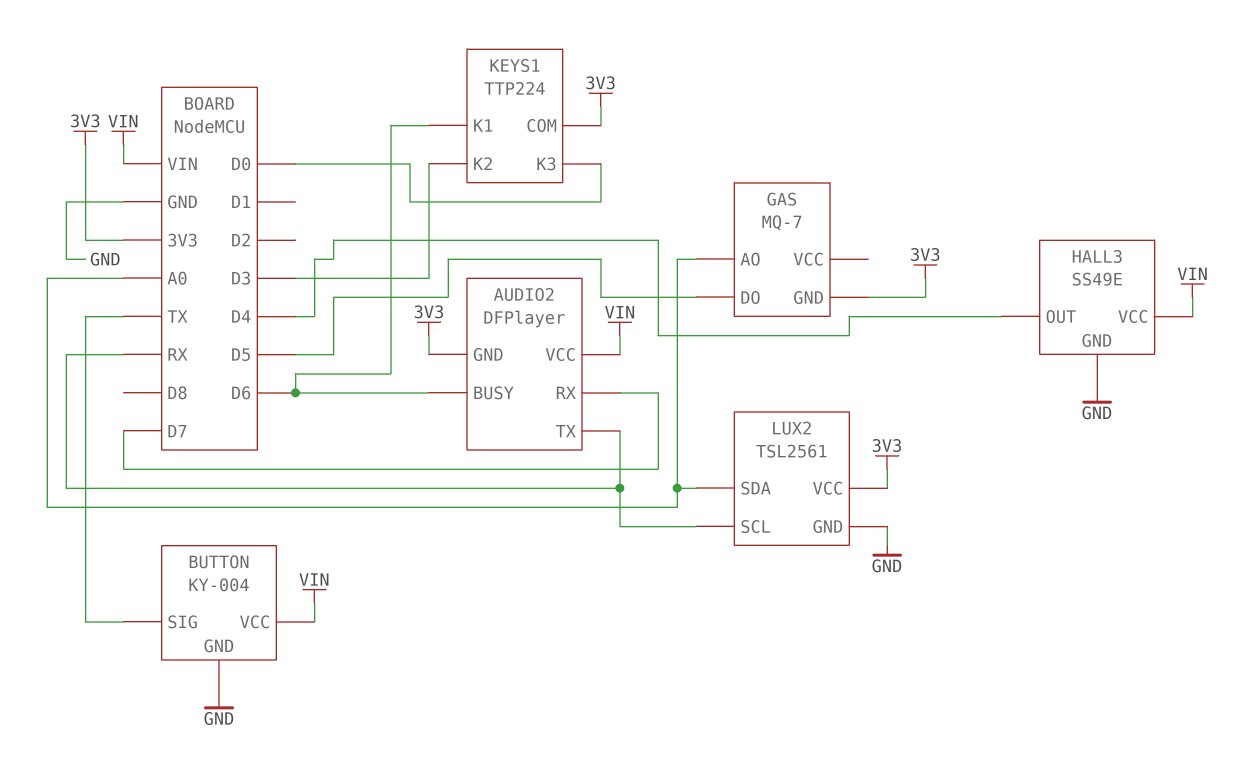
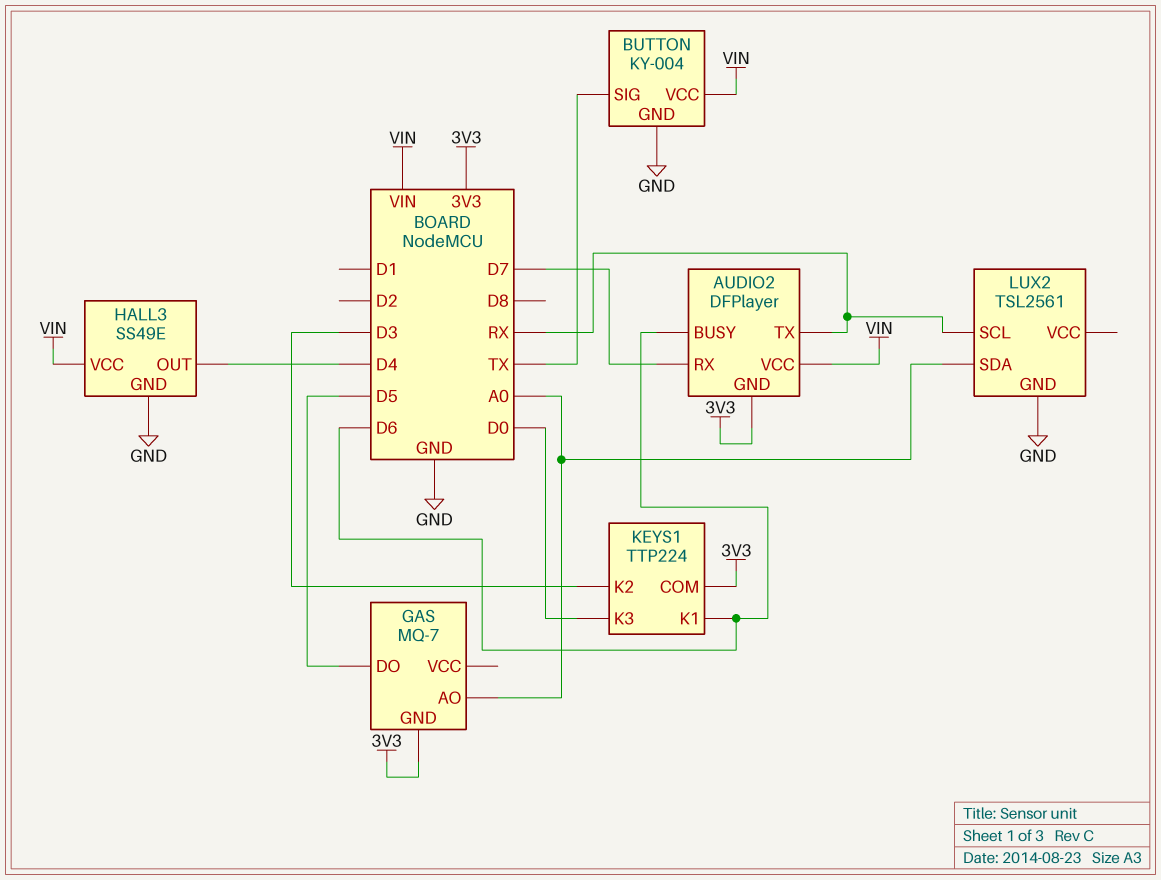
LUX2 pin VCC: 3V3 -> none

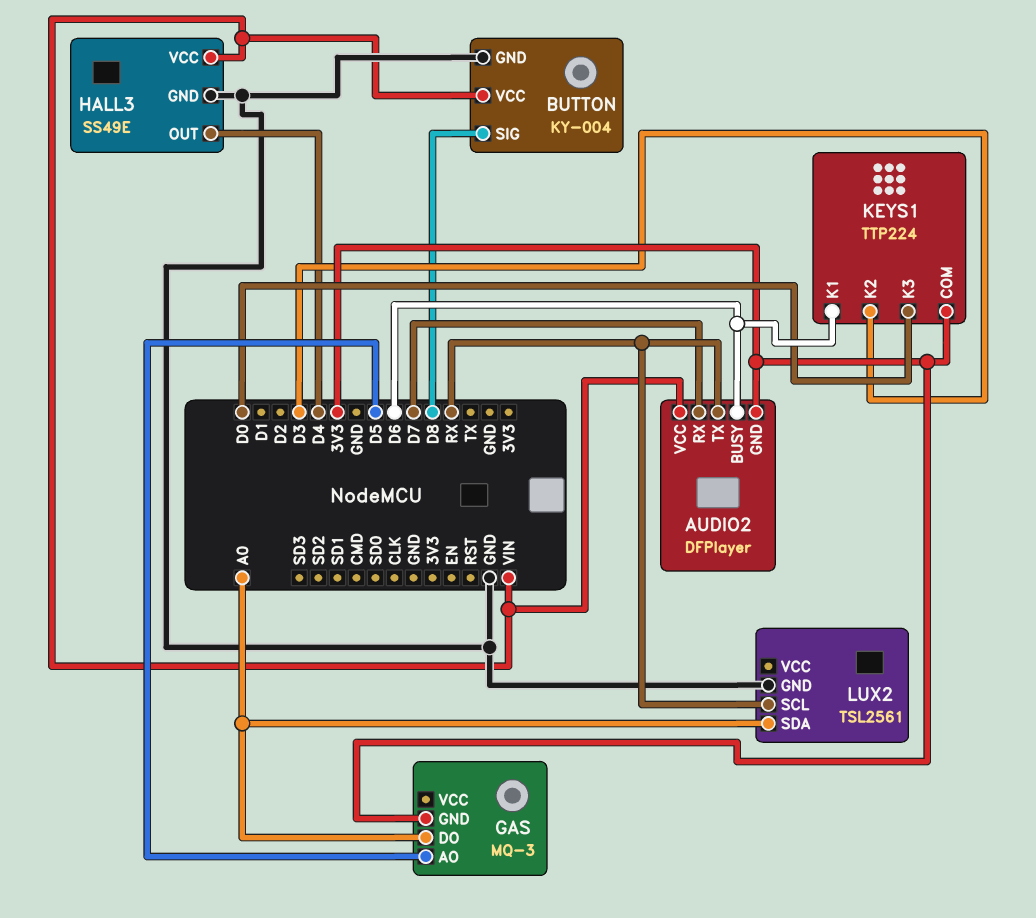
BUTTON pin SIG: TX -> D8
GAS: MQ-7 -> MQ-3
GAS pin AO: A0 -> D5
GAS pin DO: D5 -> A0

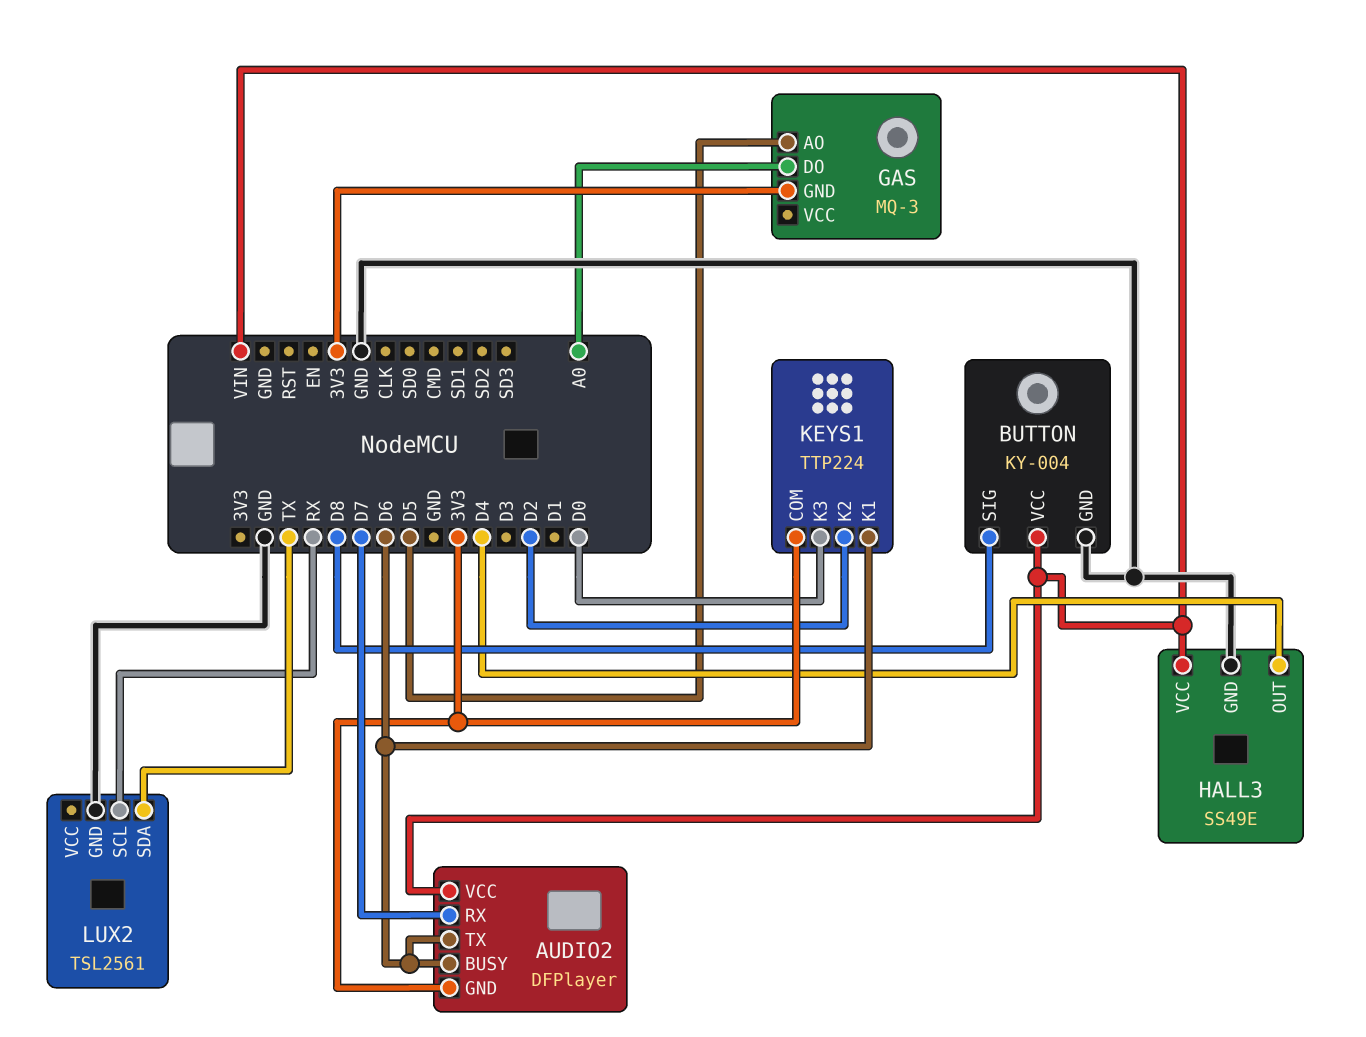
AUDIO2 pin TX: RX -> D6
KEYS1 pin K2: D3 -> D2
LUX2 pin SDA: A0 -> TX

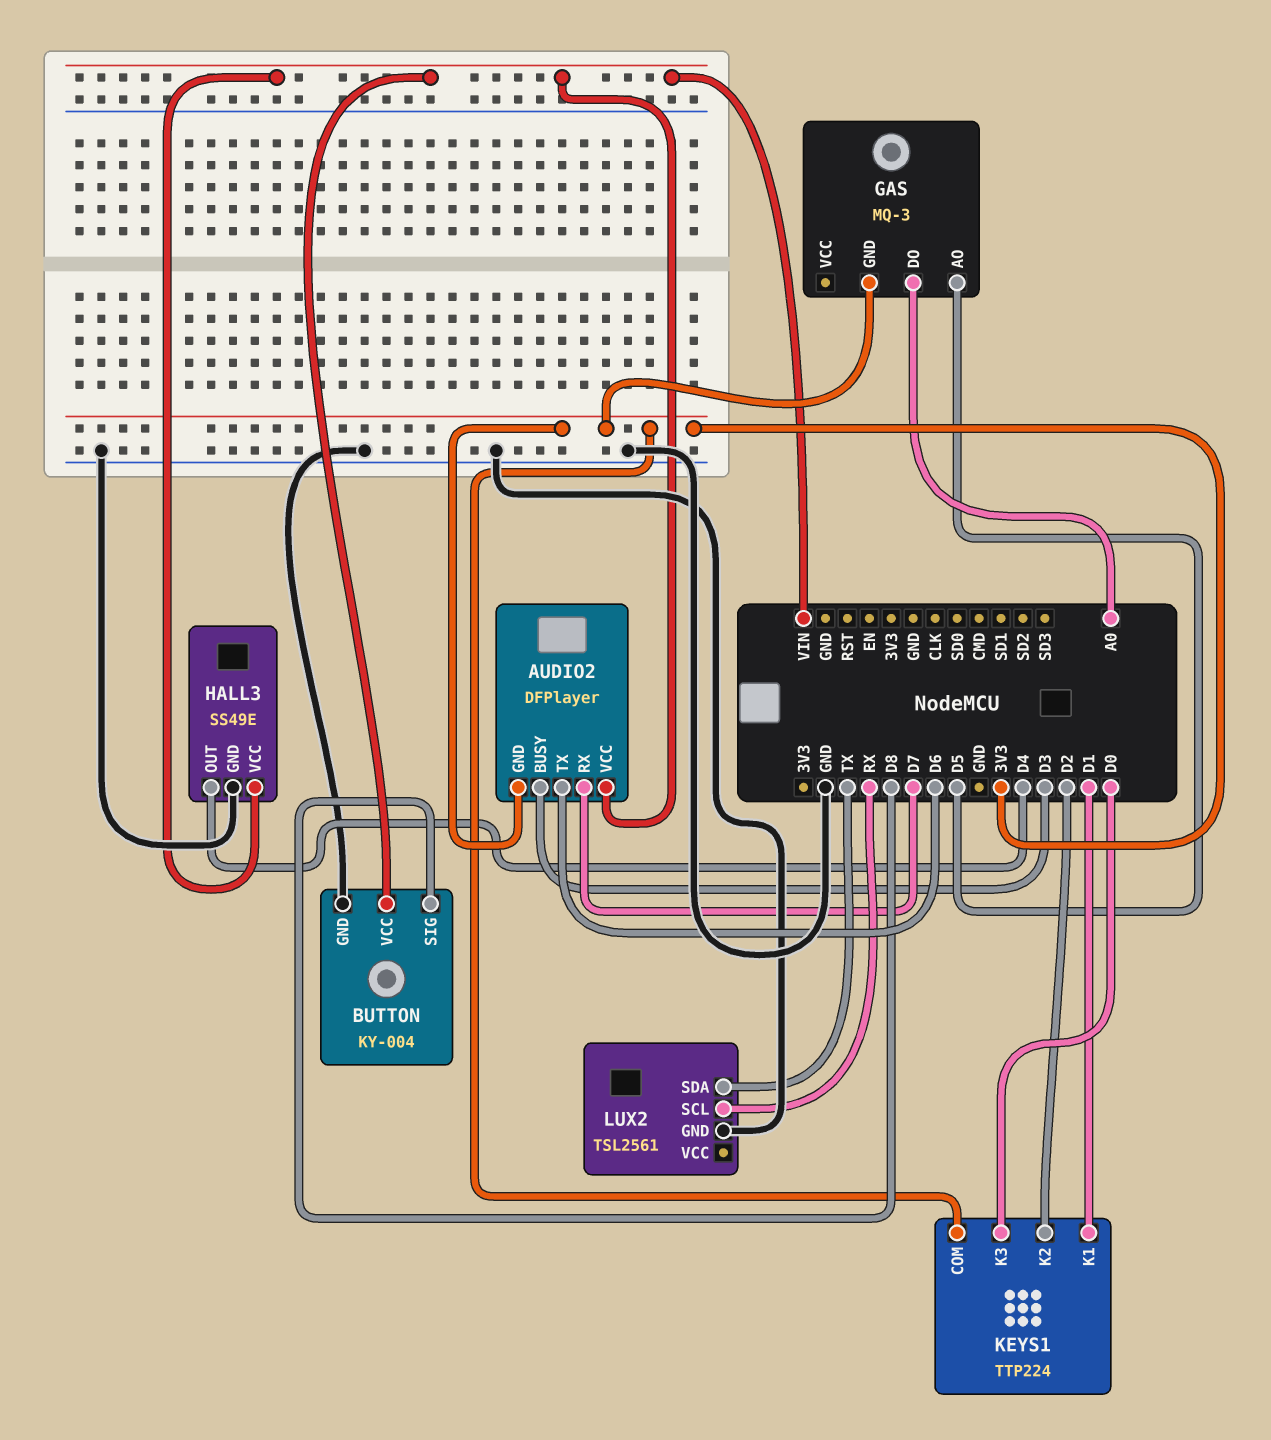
AUDIO2 pin BUSY: D6 -> D3
KEYS1 pin K1: D6 -> D1

